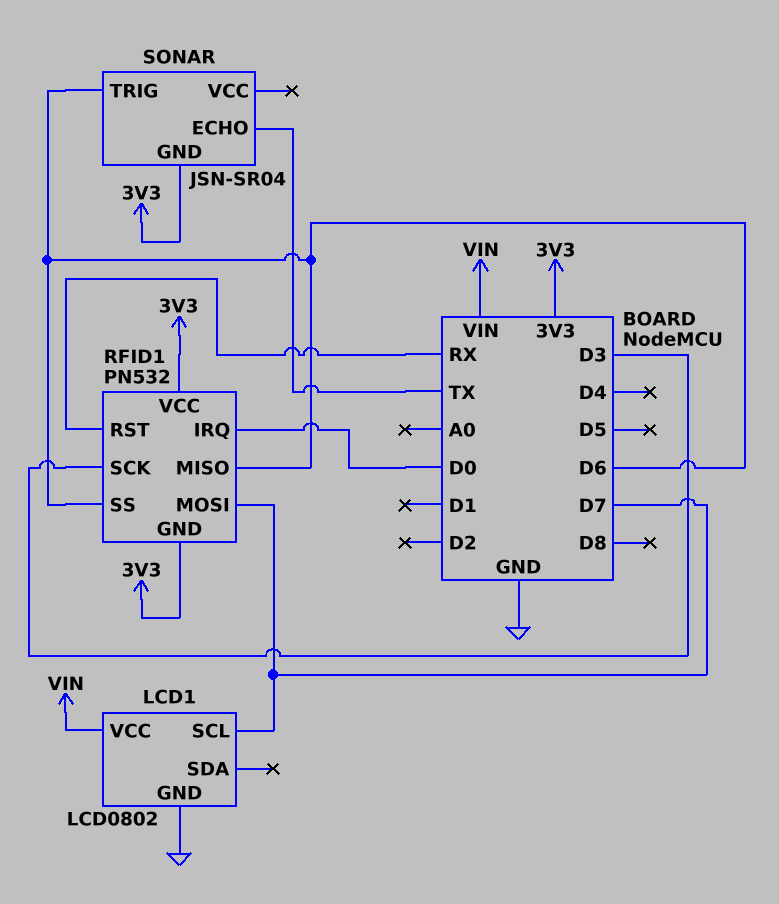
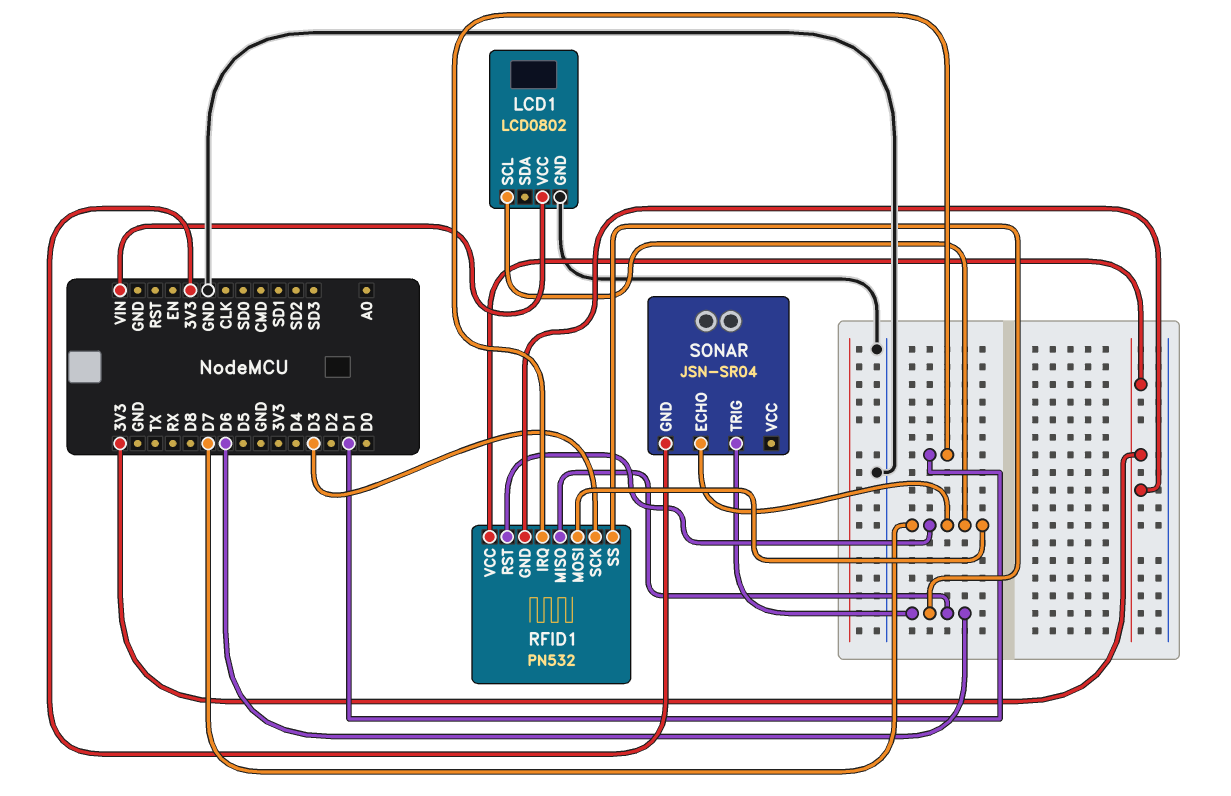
RFID1 pin IRQ: D0 -> D1
RFID1 pin RST: RX -> D7
SONAR pin ECHO: TX -> D7

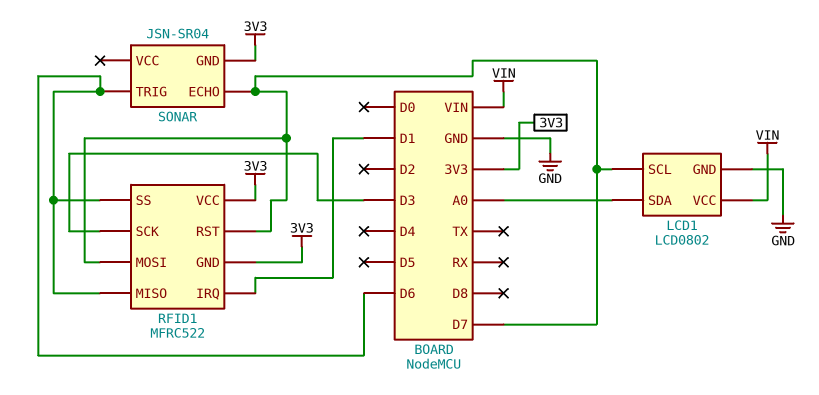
LCD1 pin SDA: none -> A0
RFID1: PN532 -> MFRC522

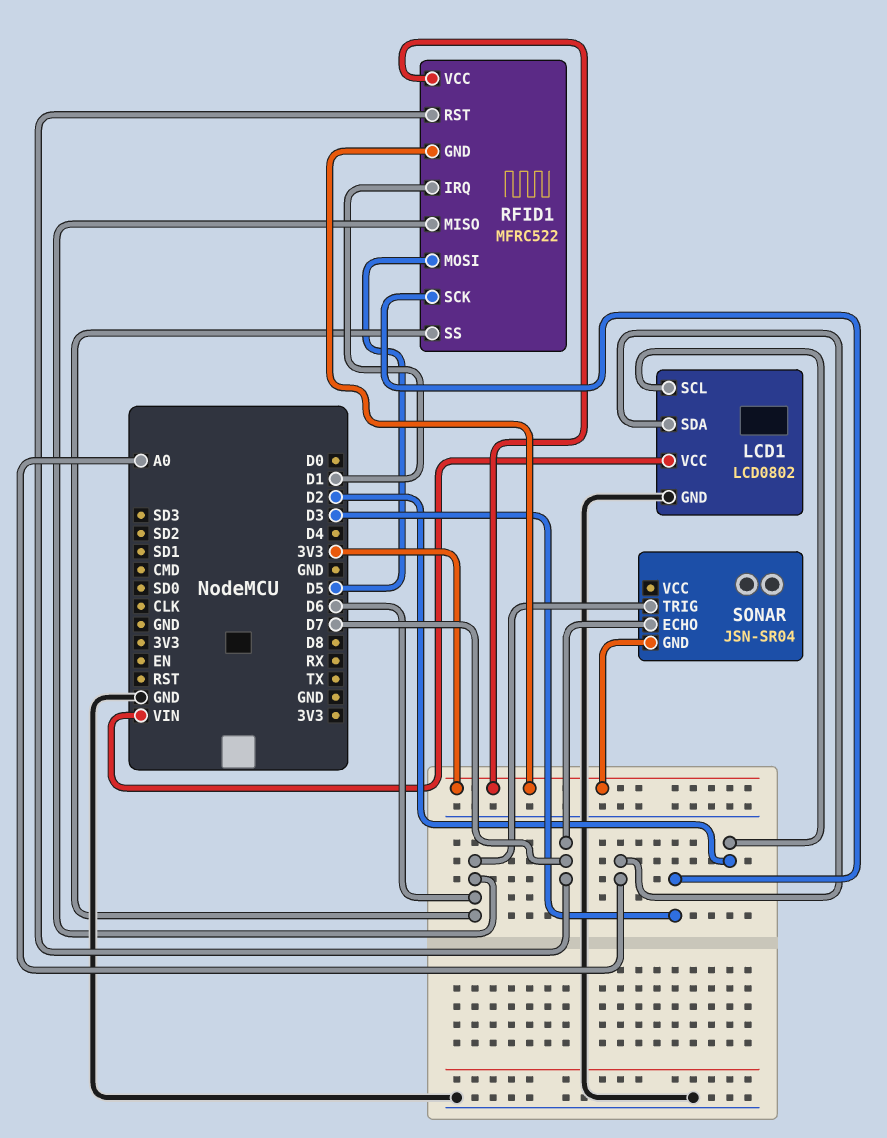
LCD1 pin SCL: D7 -> D2
RFID1 pin MOSI: D7 -> D5

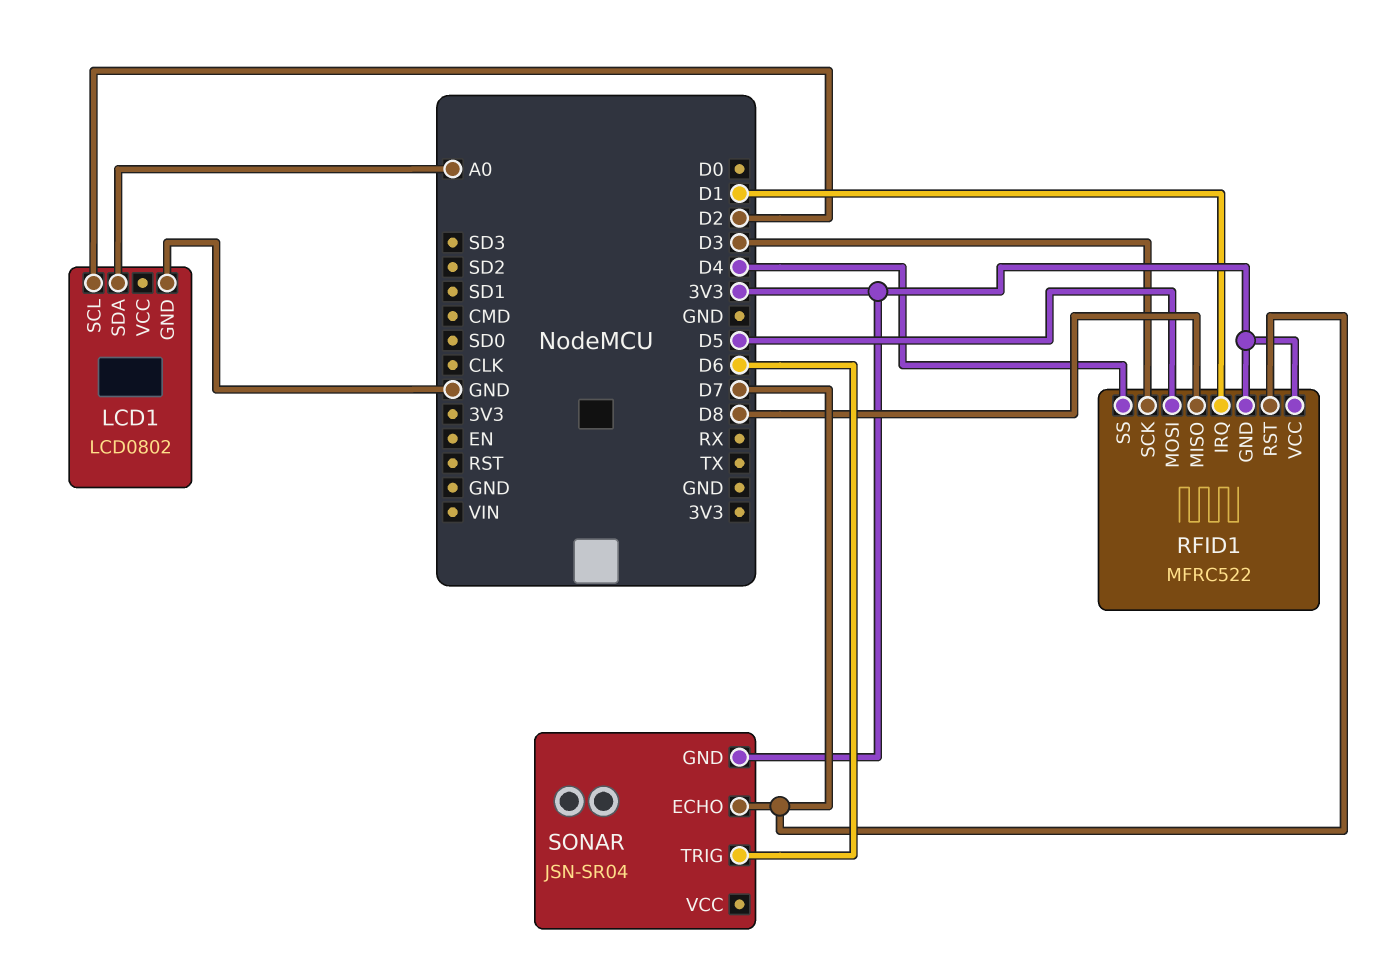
LCD1 pin VCC: VIN -> none
RFID1 pin MISO: D6 -> D8
RFID1 pin SS: D6 -> D4

